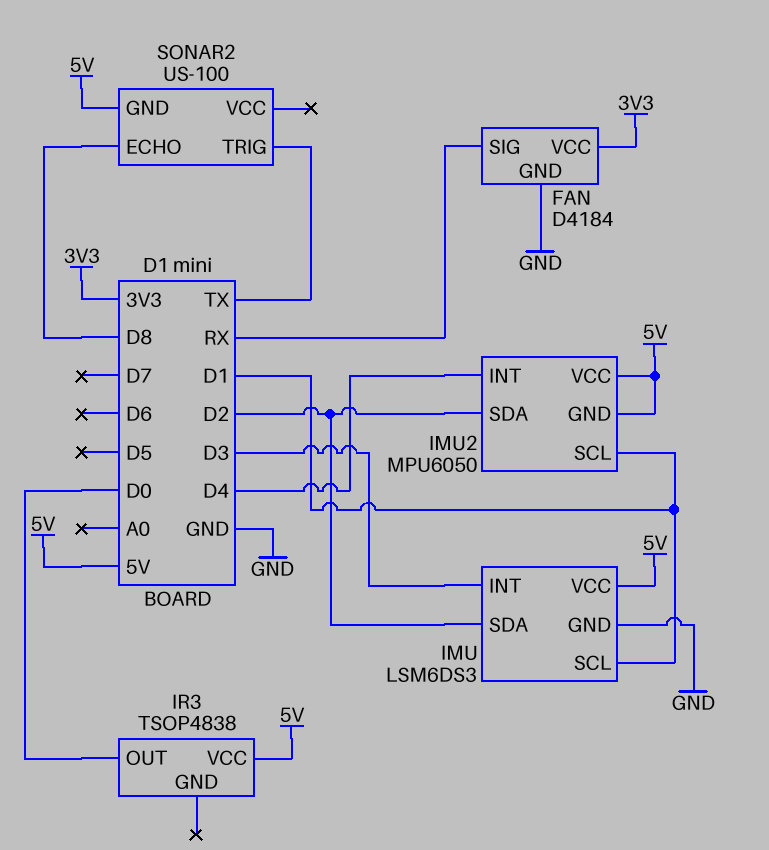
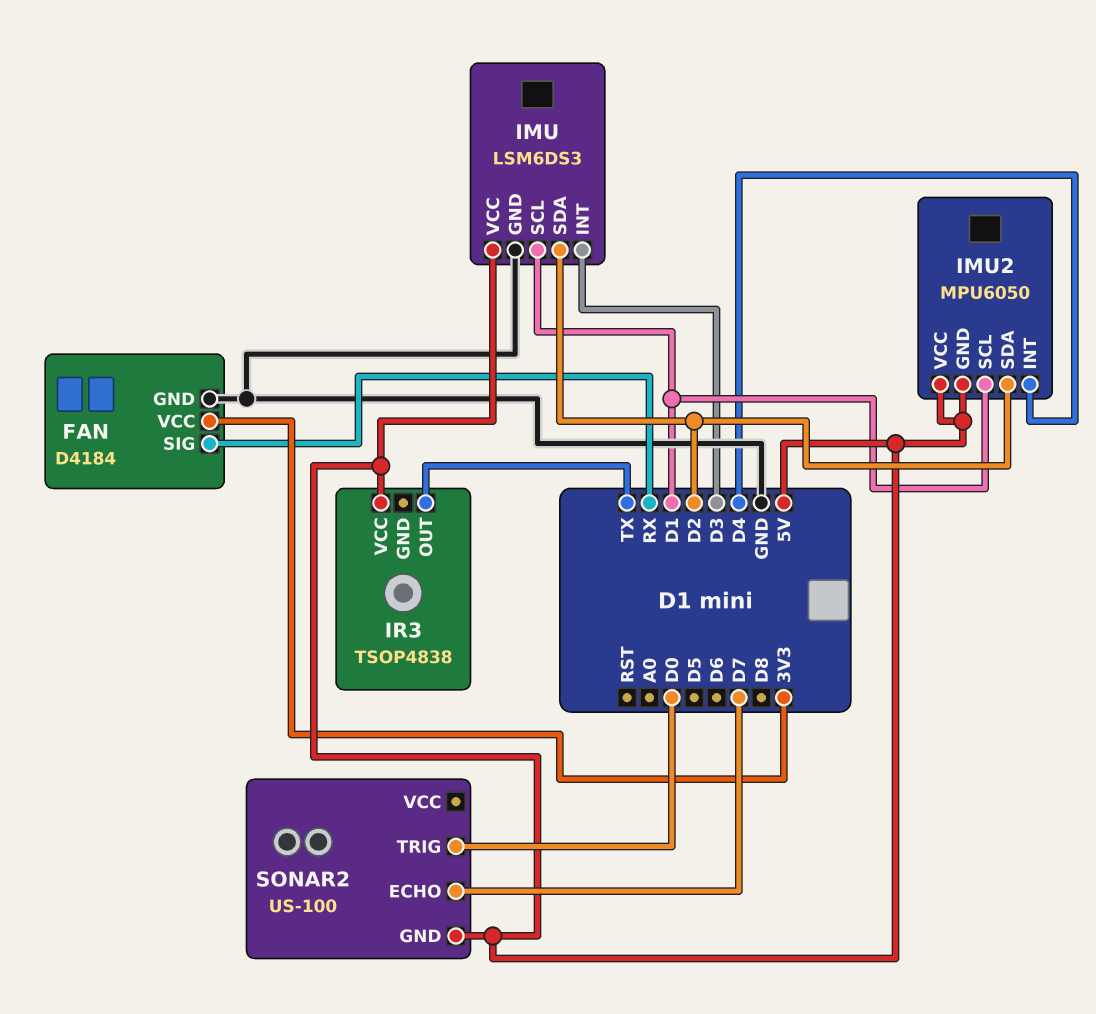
IR3 pin OUT: D0 -> TX
SONAR2 pin ECHO: D8 -> D7
SONAR2 pin TRIG: TX -> D0

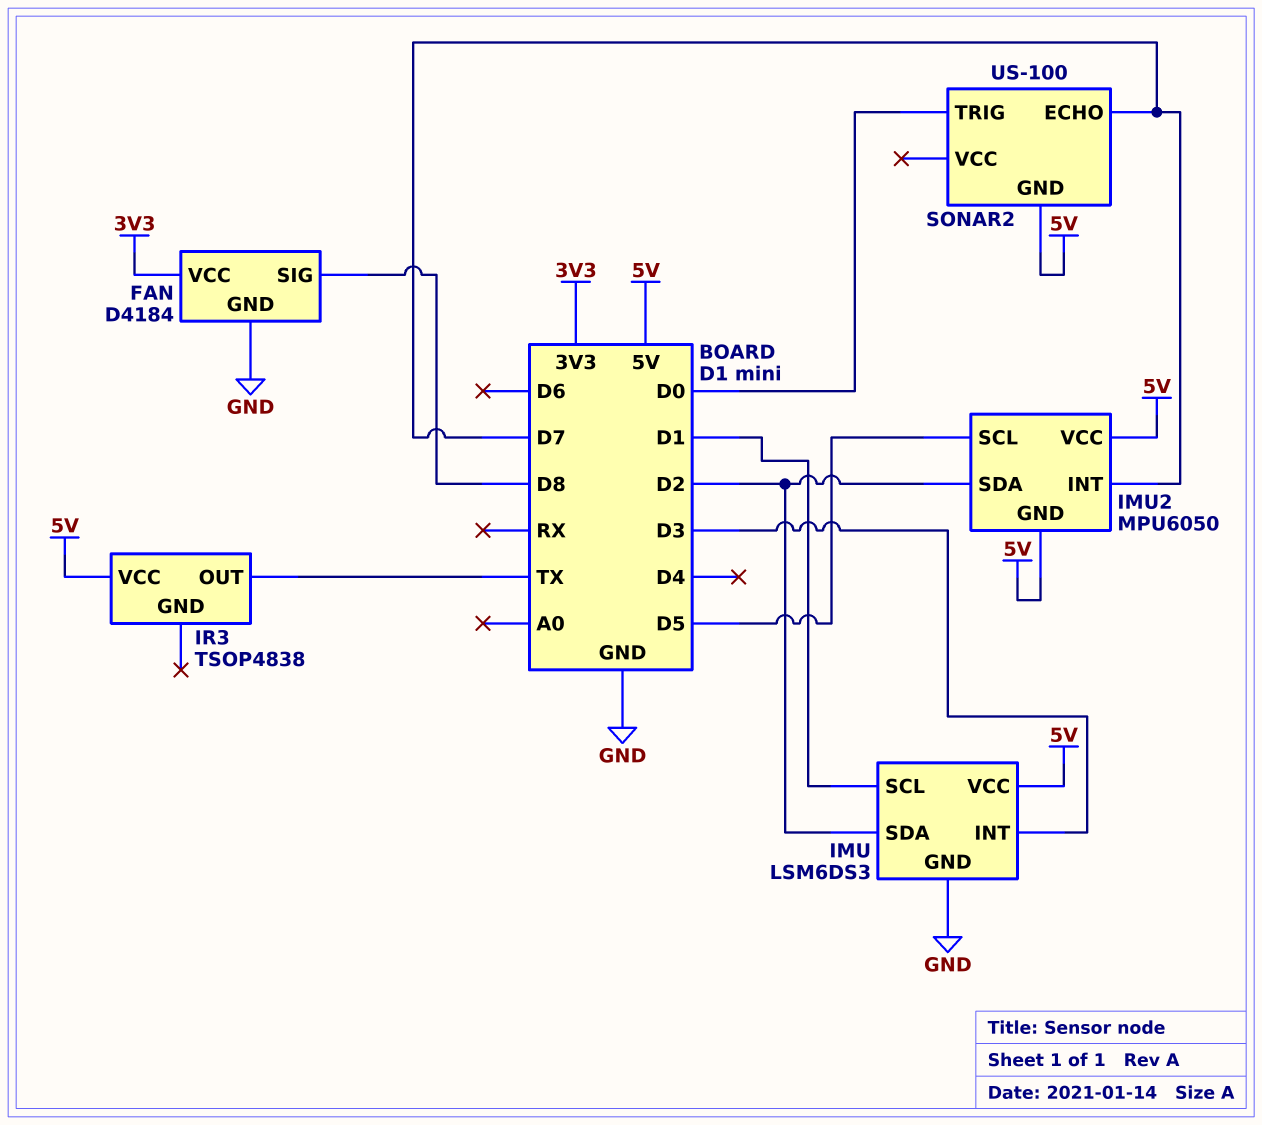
FAN pin SIG: RX -> D8
IMU2 pin INT: D4 -> D7
IMU2 pin SCL: D1 -> D5

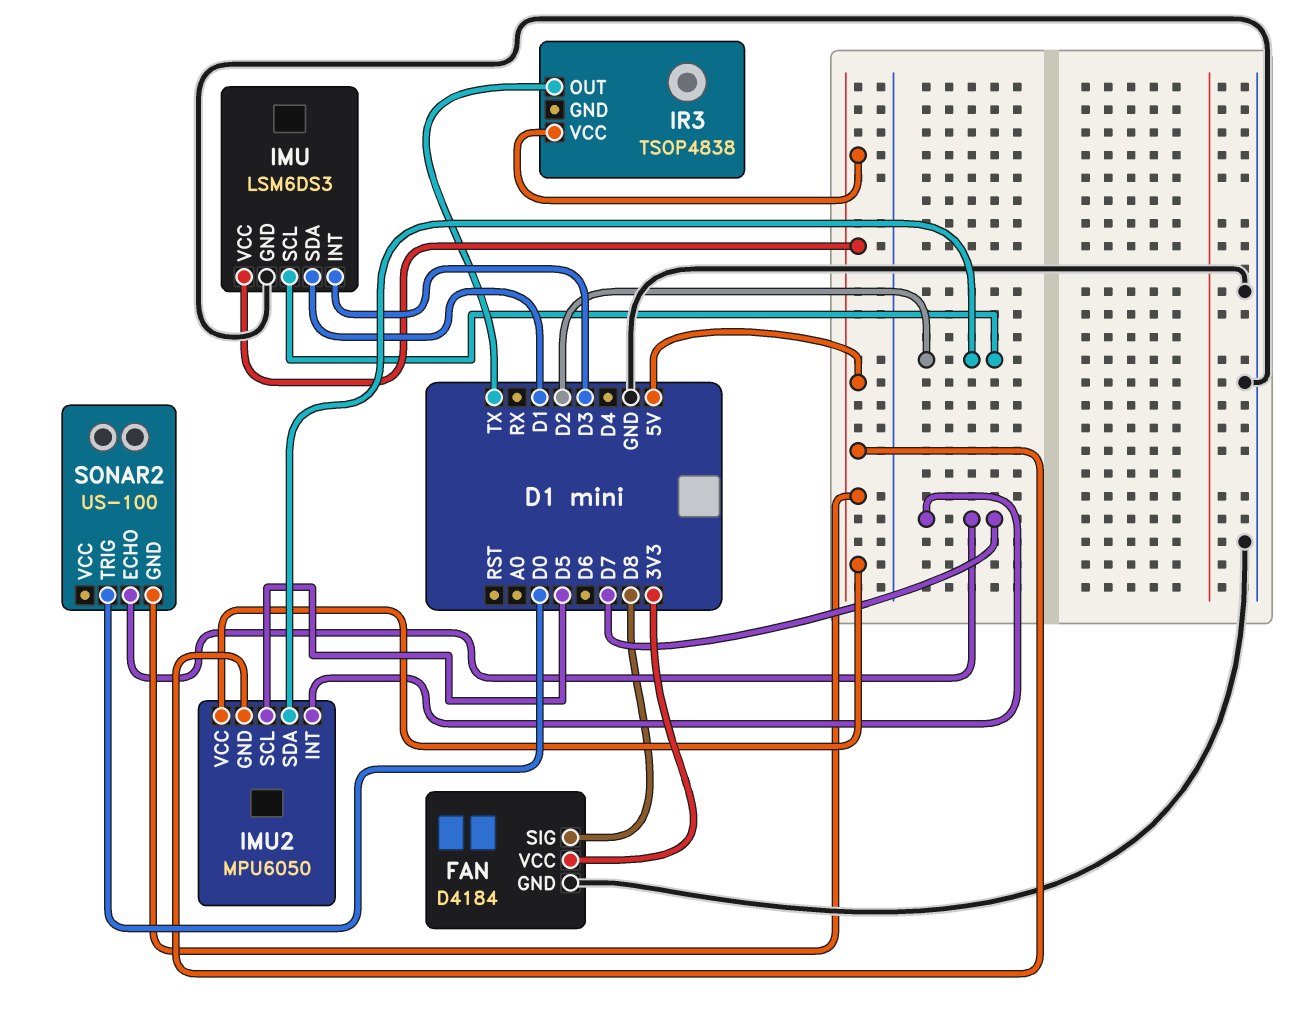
IMU pin SCL: D1 -> D2
IMU pin SDA: D2 -> D1

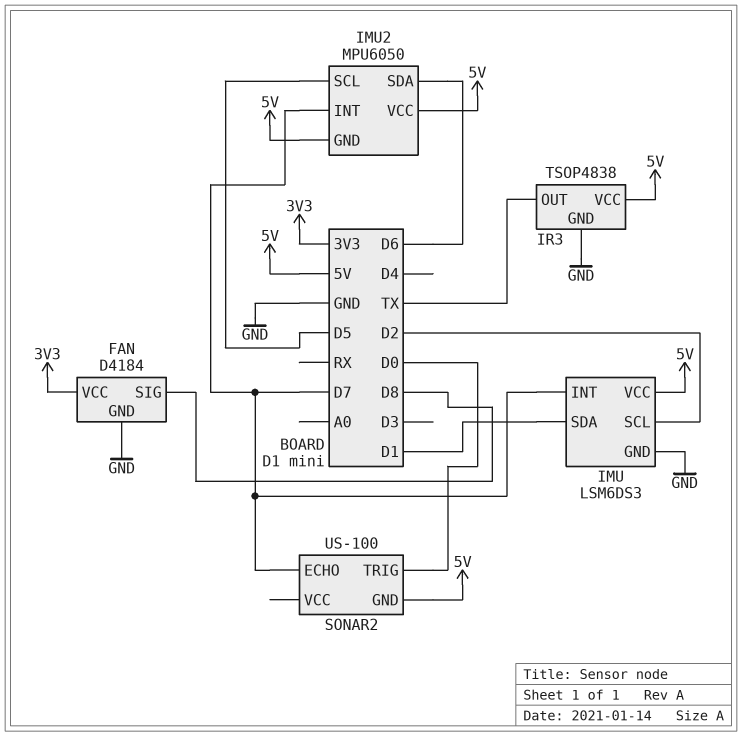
IMU pin INT: D3 -> D7
IMU2 pin SDA: D2 -> D6
IR3 pin GND: none -> GND

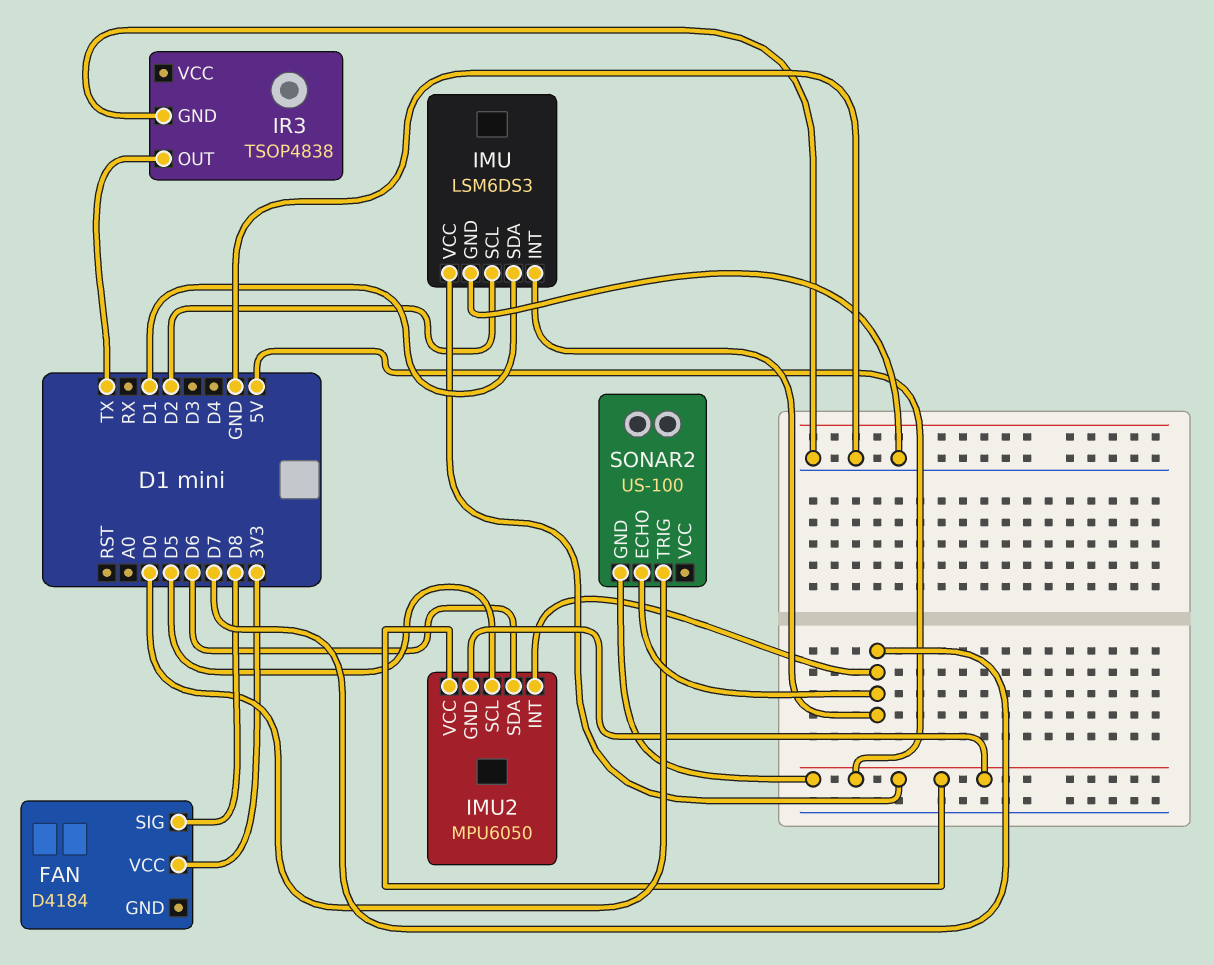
FAN pin GND: GND -> none
IR3 pin VCC: 5V -> none

